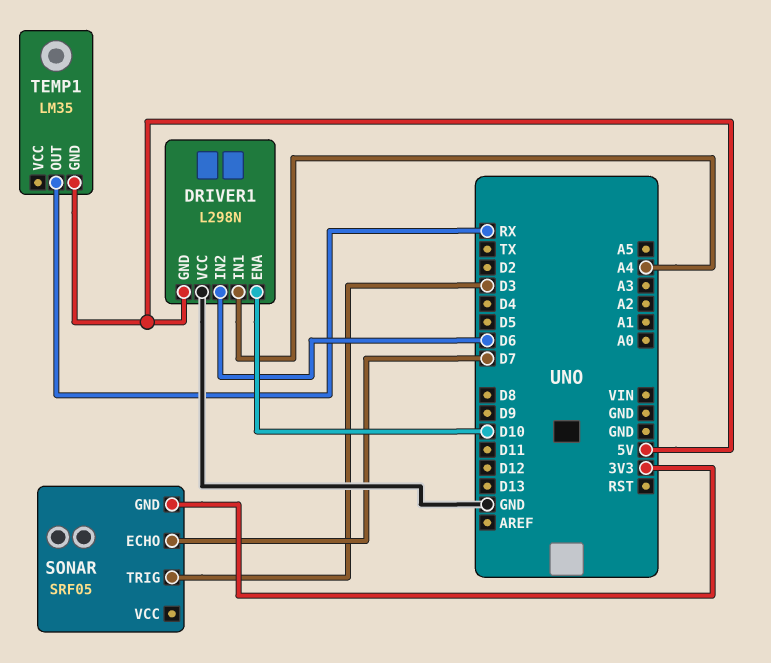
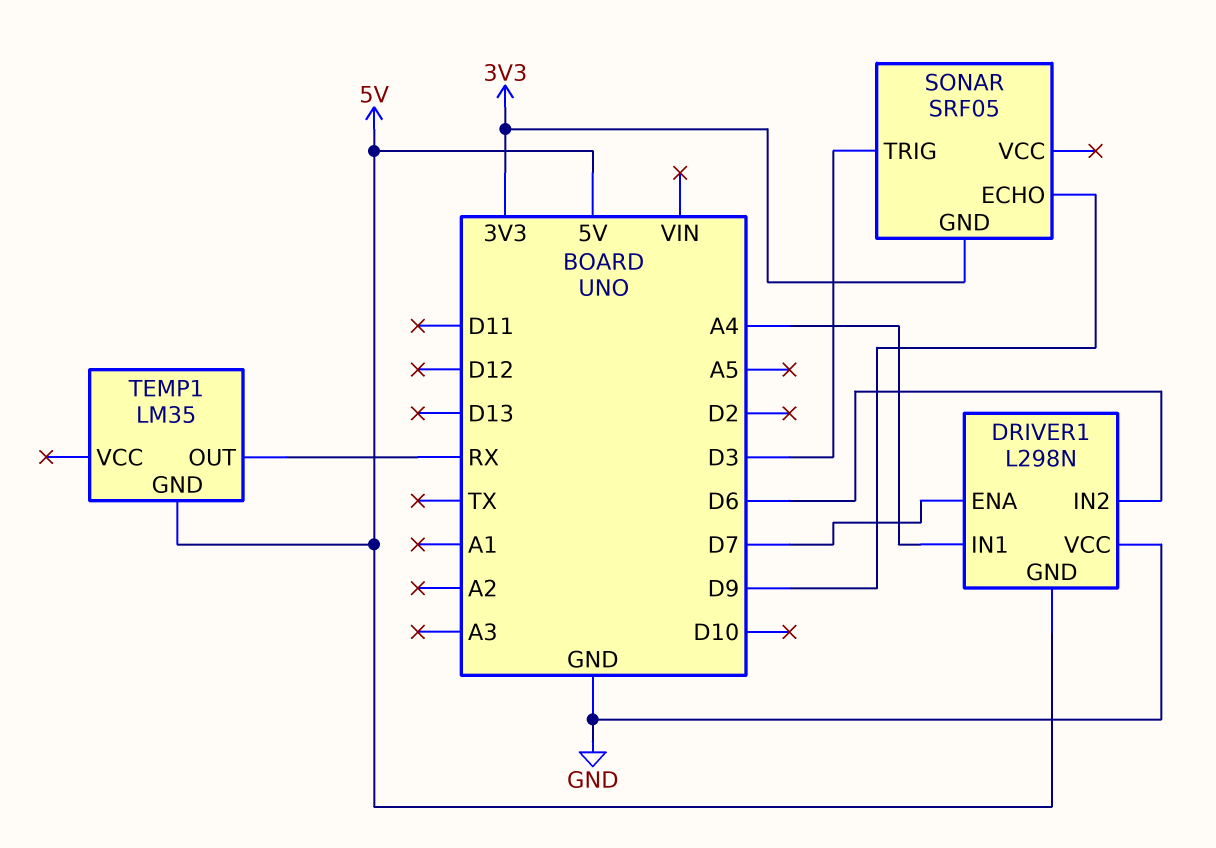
DRIVER1 pin ENA: D10 -> D7
SONAR pin ECHO: D7 -> D9

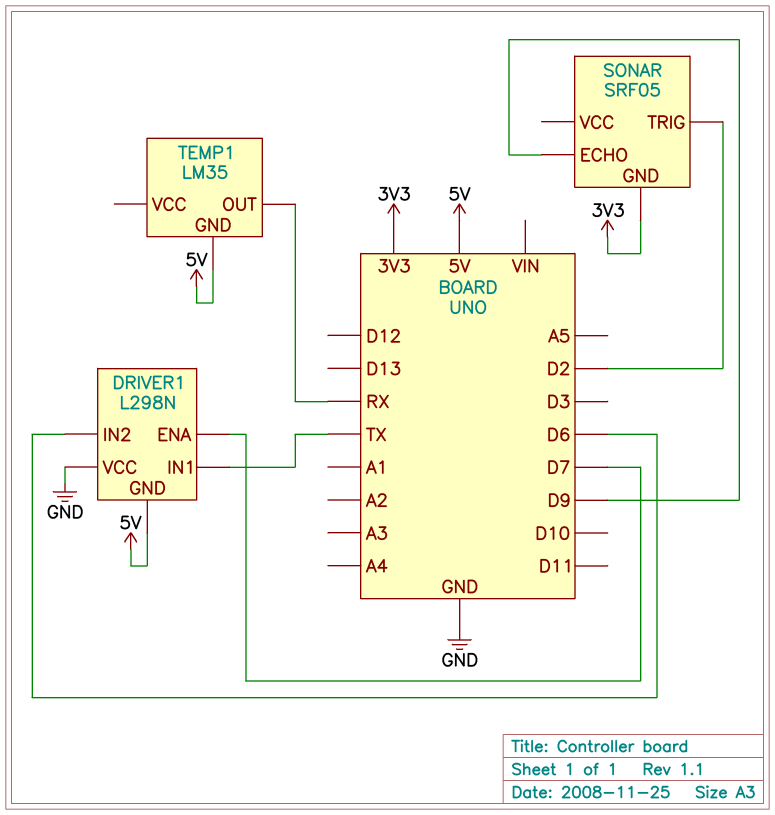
DRIVER1 pin IN1: A4 -> TX
SONAR pin TRIG: D3 -> D2

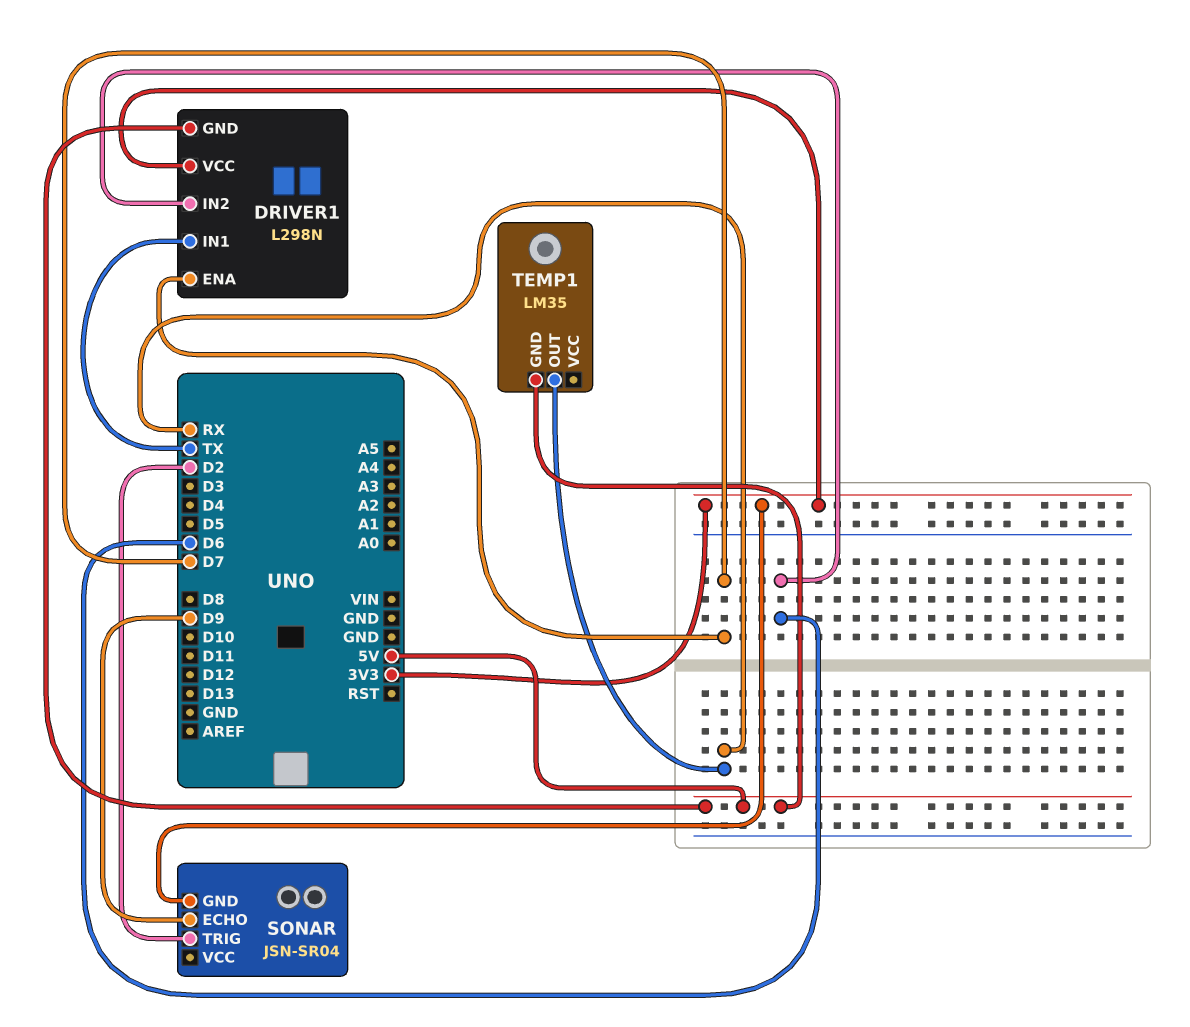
DRIVER1 pin VCC: GND -> 3V3
SONAR: SRF05 -> JSN-SR04

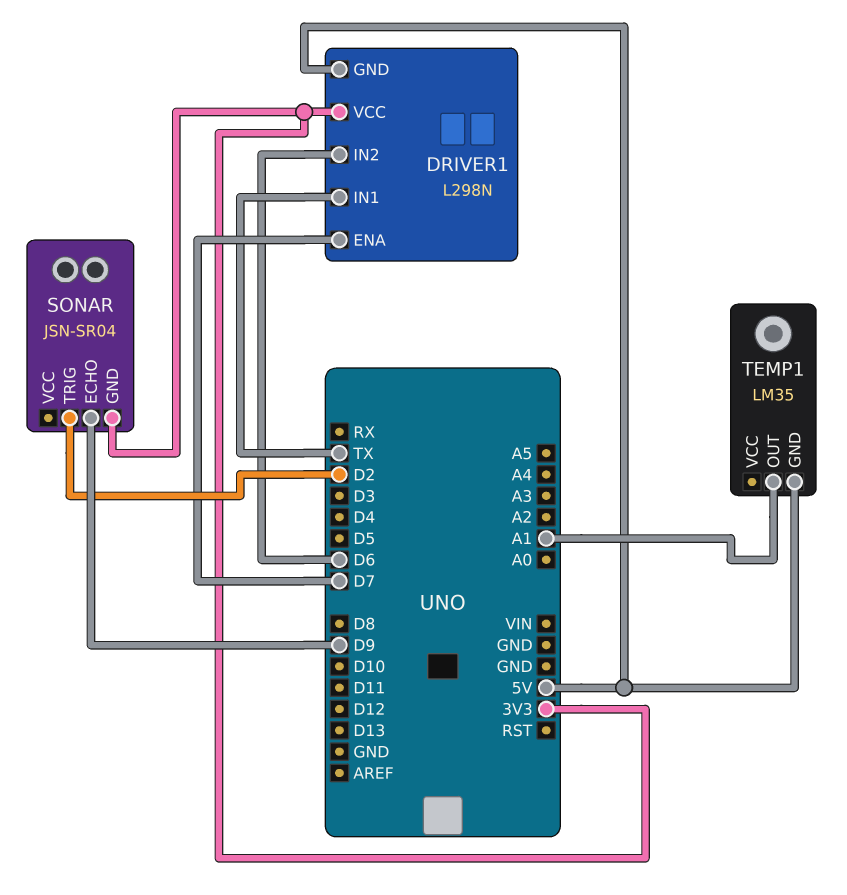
TEMP1 pin OUT: RX -> A1

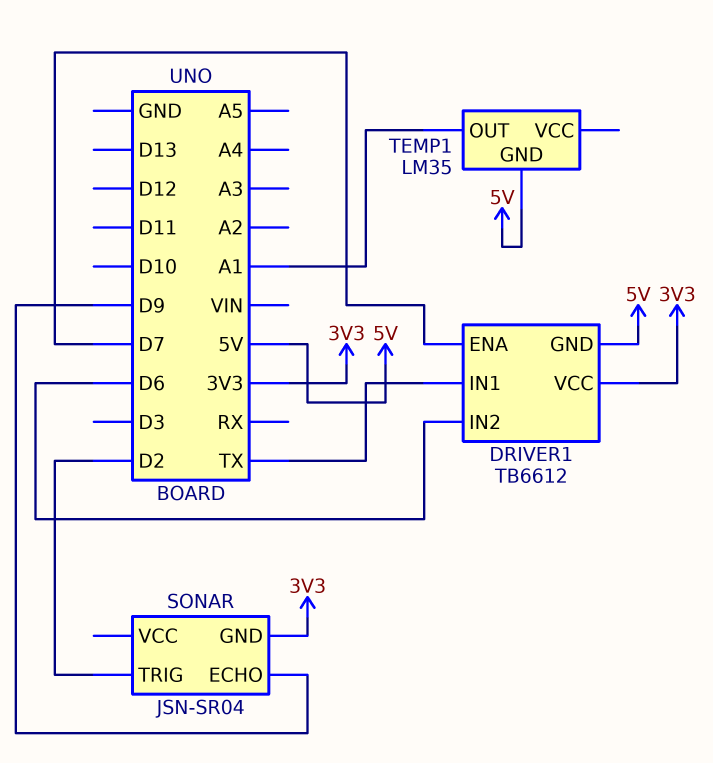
DRIVER1: L298N -> TB6612

